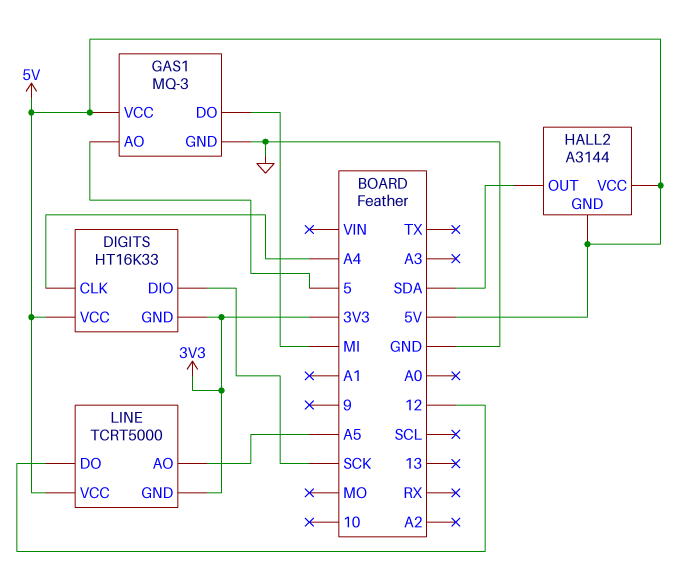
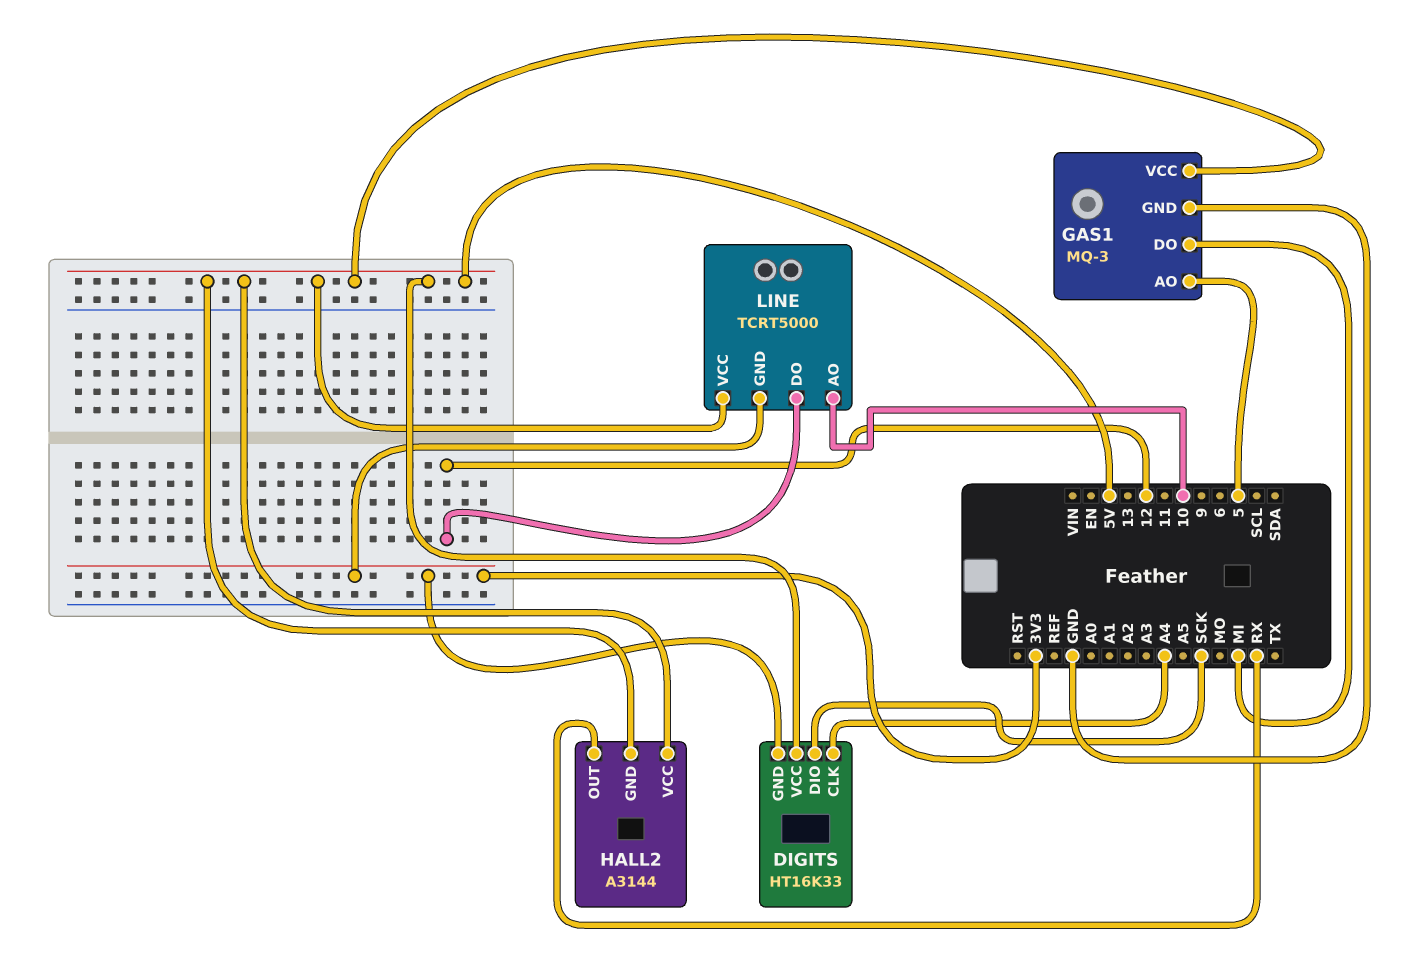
HALL2 pin OUT: SDA -> RX
LINE pin AO: A5 -> 10

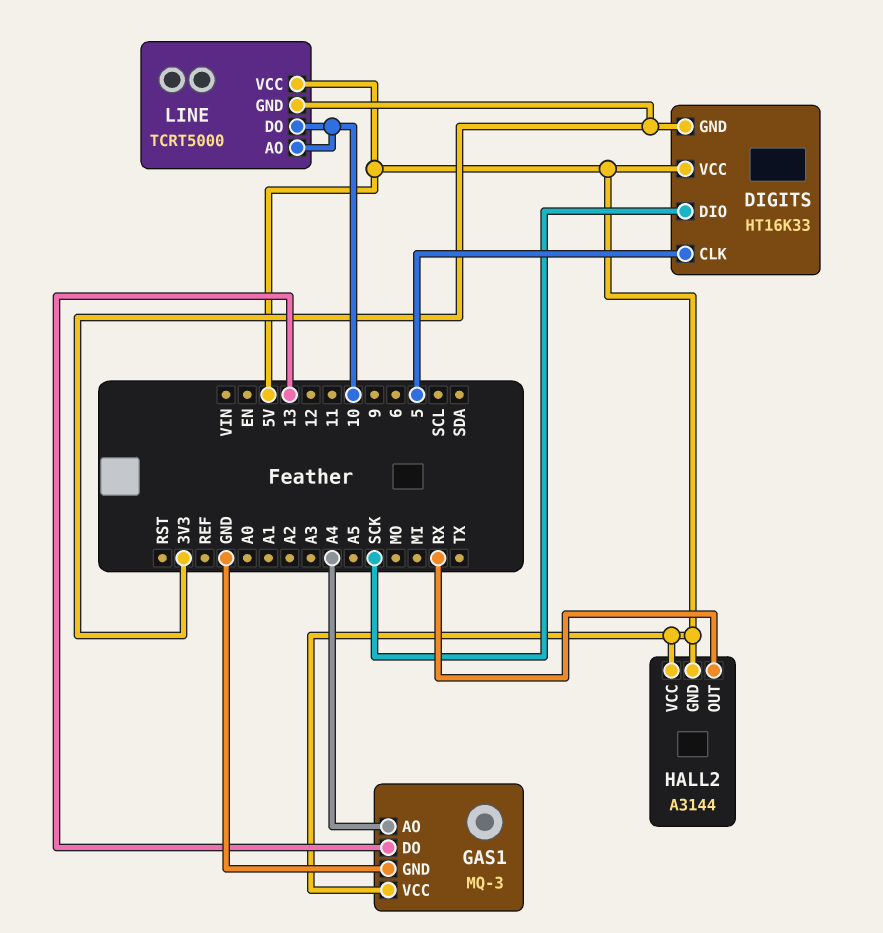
DIGITS pin CLK: A4 -> 5
GAS1 pin AO: 5 -> A4
GAS1 pin DO: MI -> 13
LINE pin DO: 12 -> 10

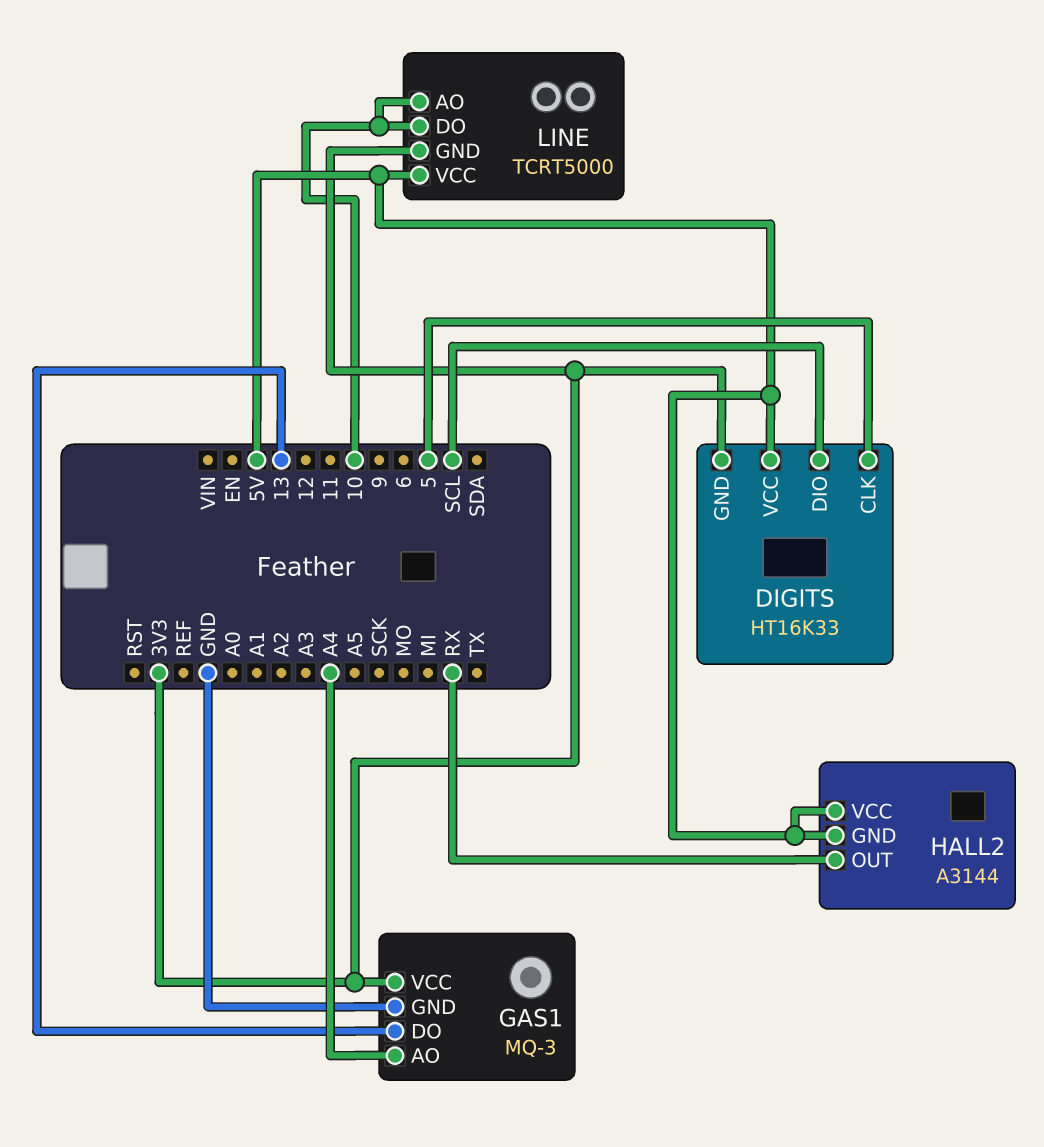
DIGITS pin DIO: SCK -> SCL
GAS1 pin VCC: 5V -> 3V3

